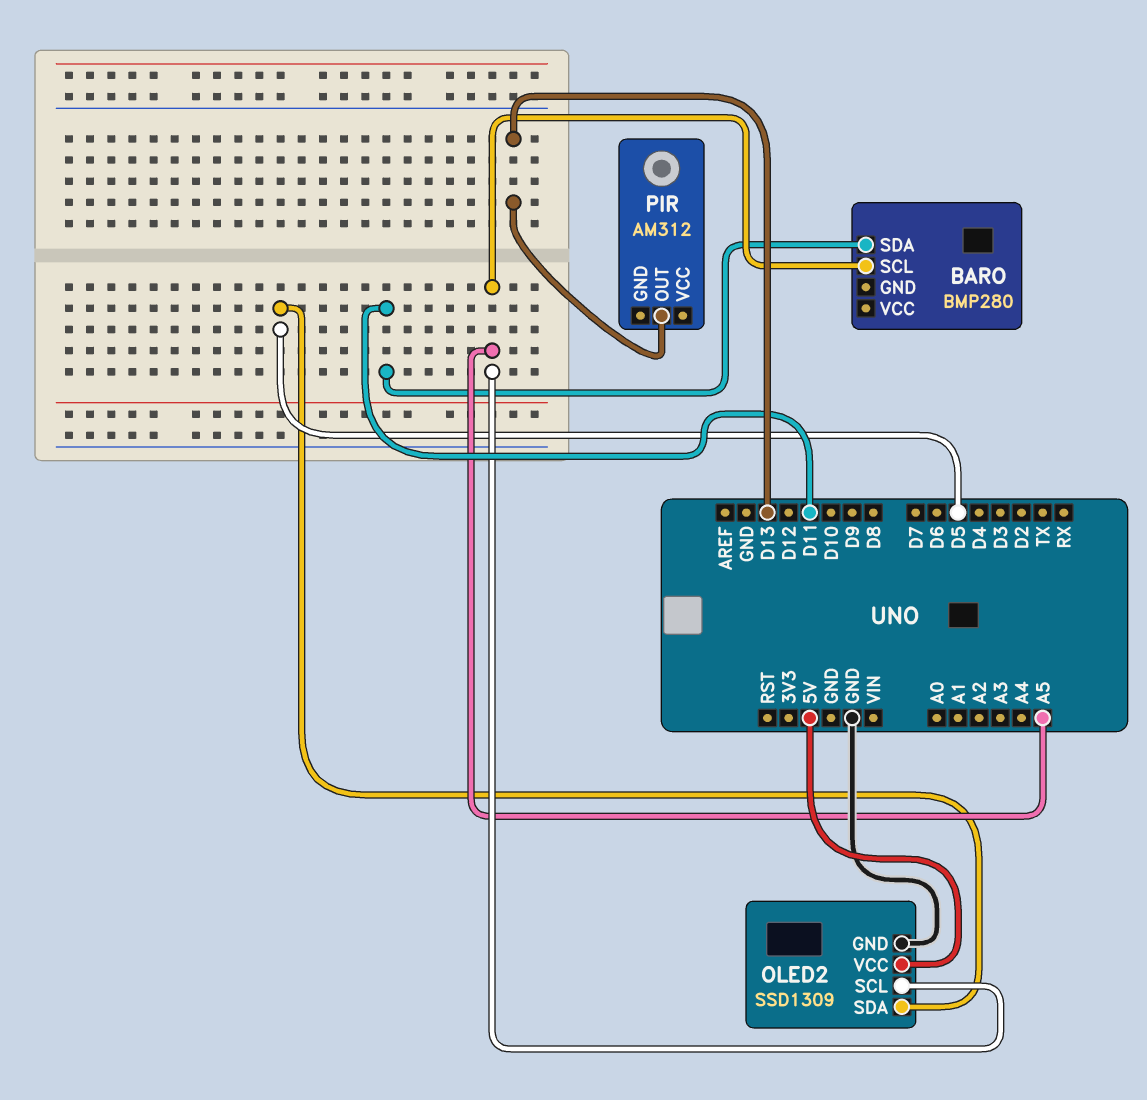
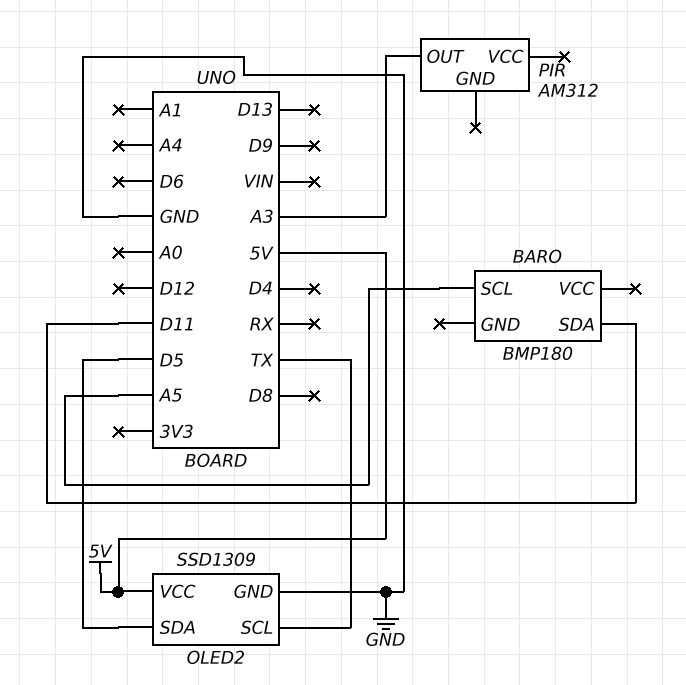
BARO: BMP280 -> BMP180
OLED2 pin SCL: A5 -> TX
PIR pin OUT: D13 -> A3

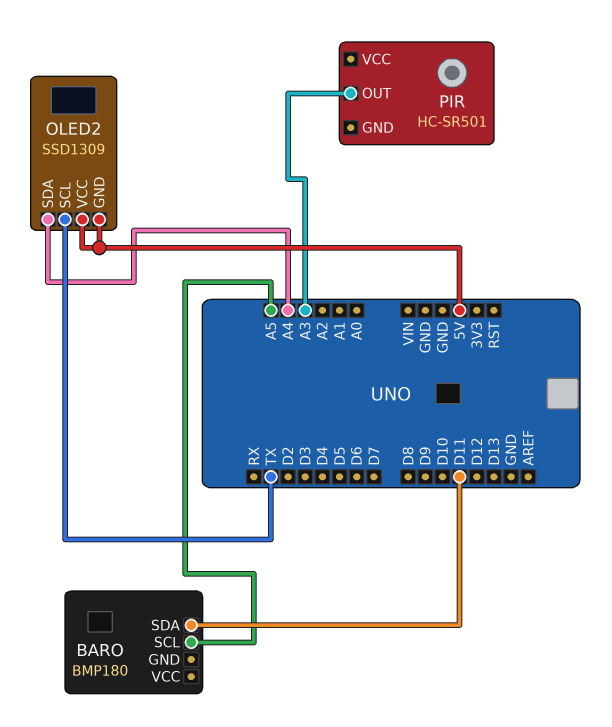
OLED2 pin GND: GND -> 5V
OLED2 pin SDA: D5 -> A4
PIR: AM312 -> HC-SR501

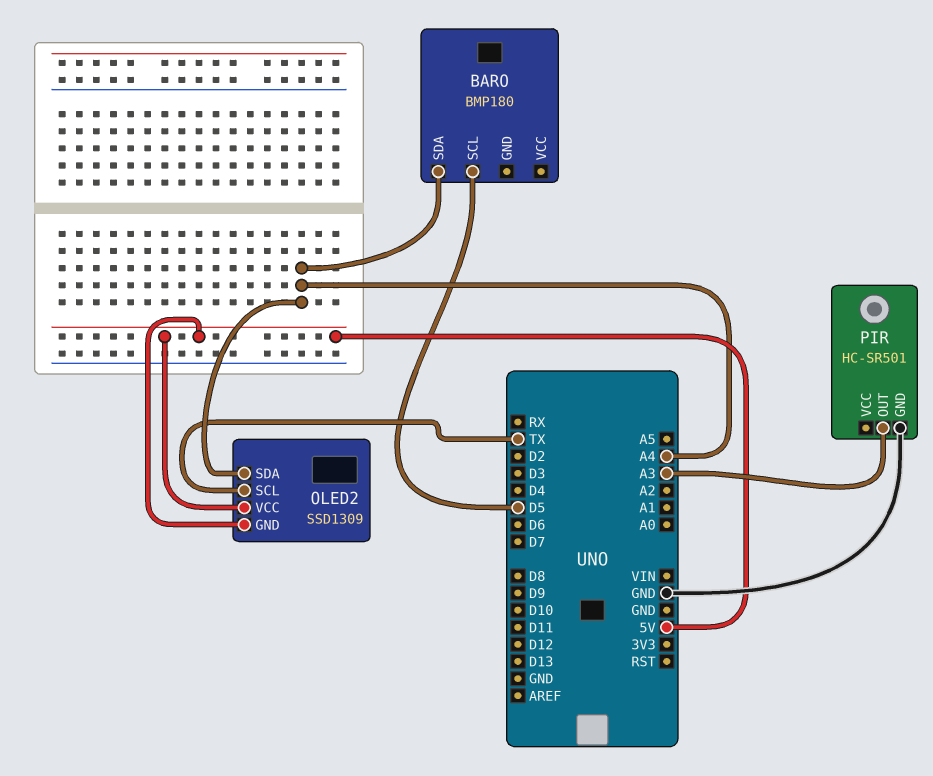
BARO pin SCL: A5 -> D5
BARO pin SDA: D11 -> A4
PIR pin GND: none -> GND

